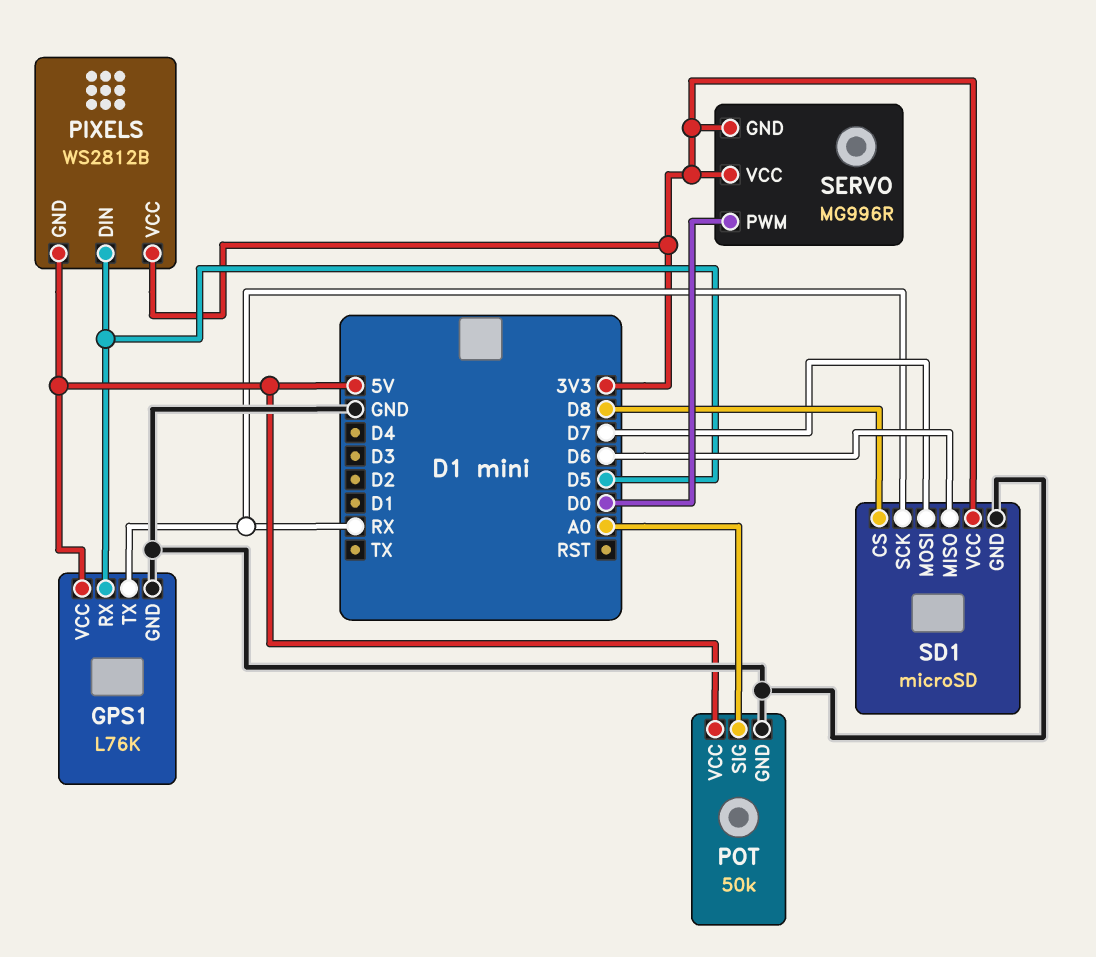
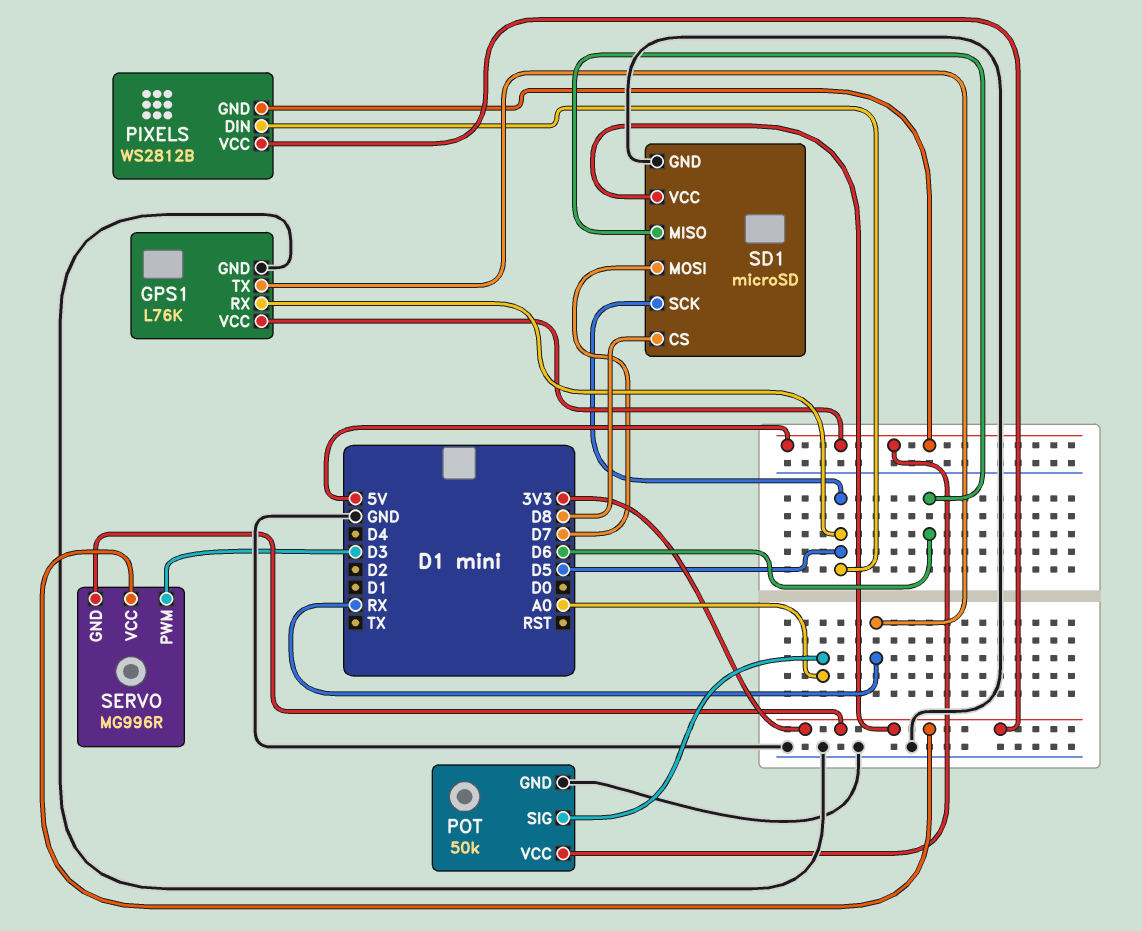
SD1 pin SCK: RX -> D5
SERVO pin PWM: D0 -> D3

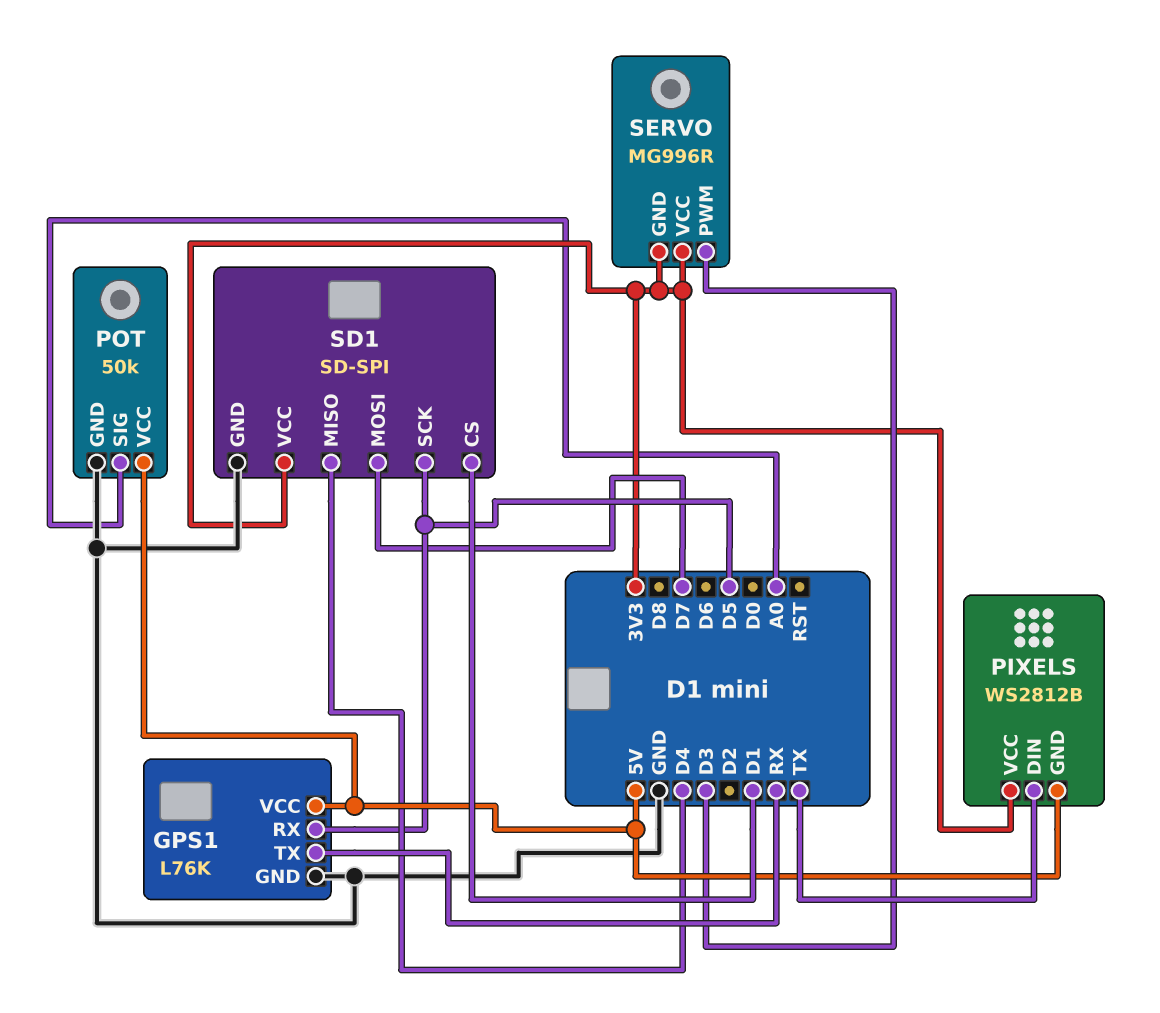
PIXELS pin DIN: D5 -> TX
SD1: microSD -> SD-SPI
SD1 pin CS: D8 -> D1
SD1 pin MISO: D6 -> D4

